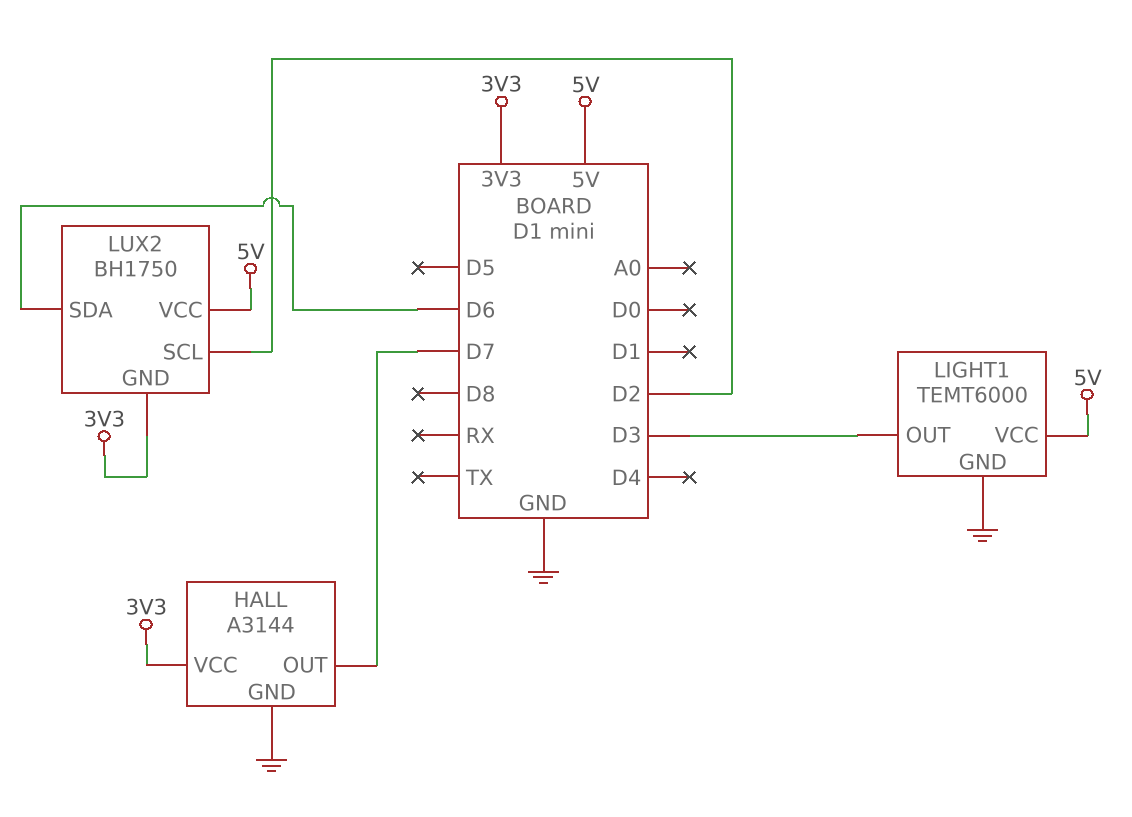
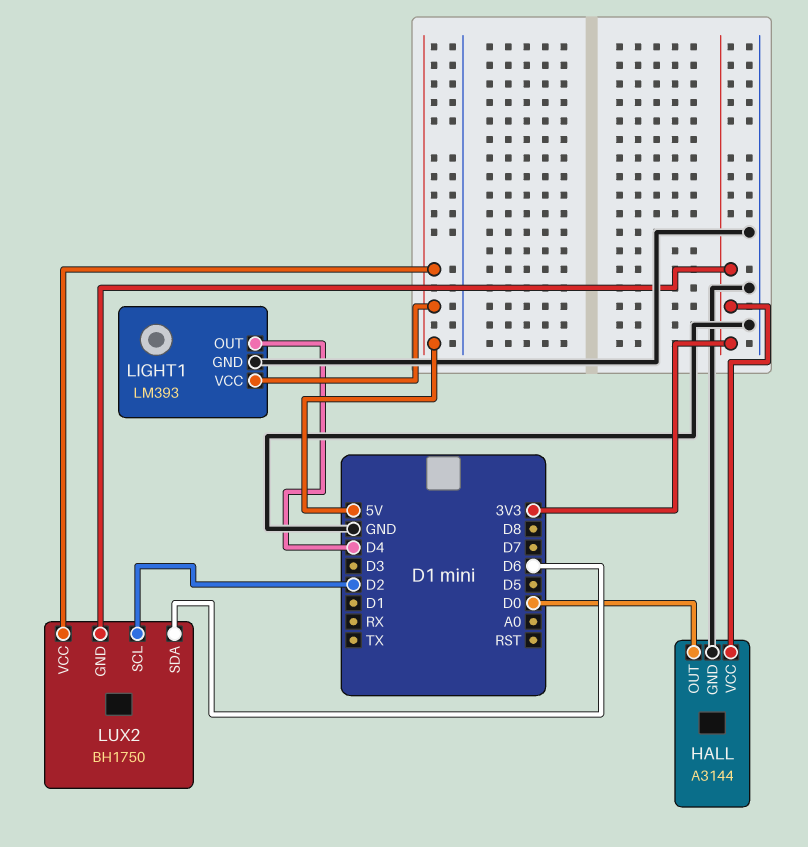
HALL pin OUT: D7 -> D0
LIGHT1: TEMT6000 -> LM393
LIGHT1 pin OUT: D3 -> D4

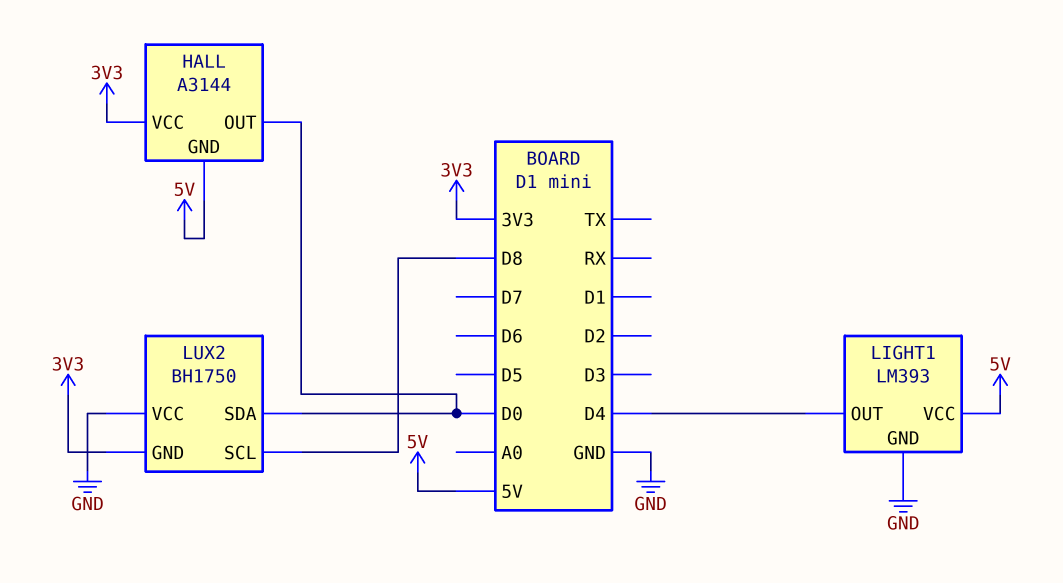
HALL pin GND: GND -> 5V
LUX2 pin SCL: D2 -> D8
LUX2 pin SDA: D6 -> D0
LUX2 pin VCC: 5V -> GND

